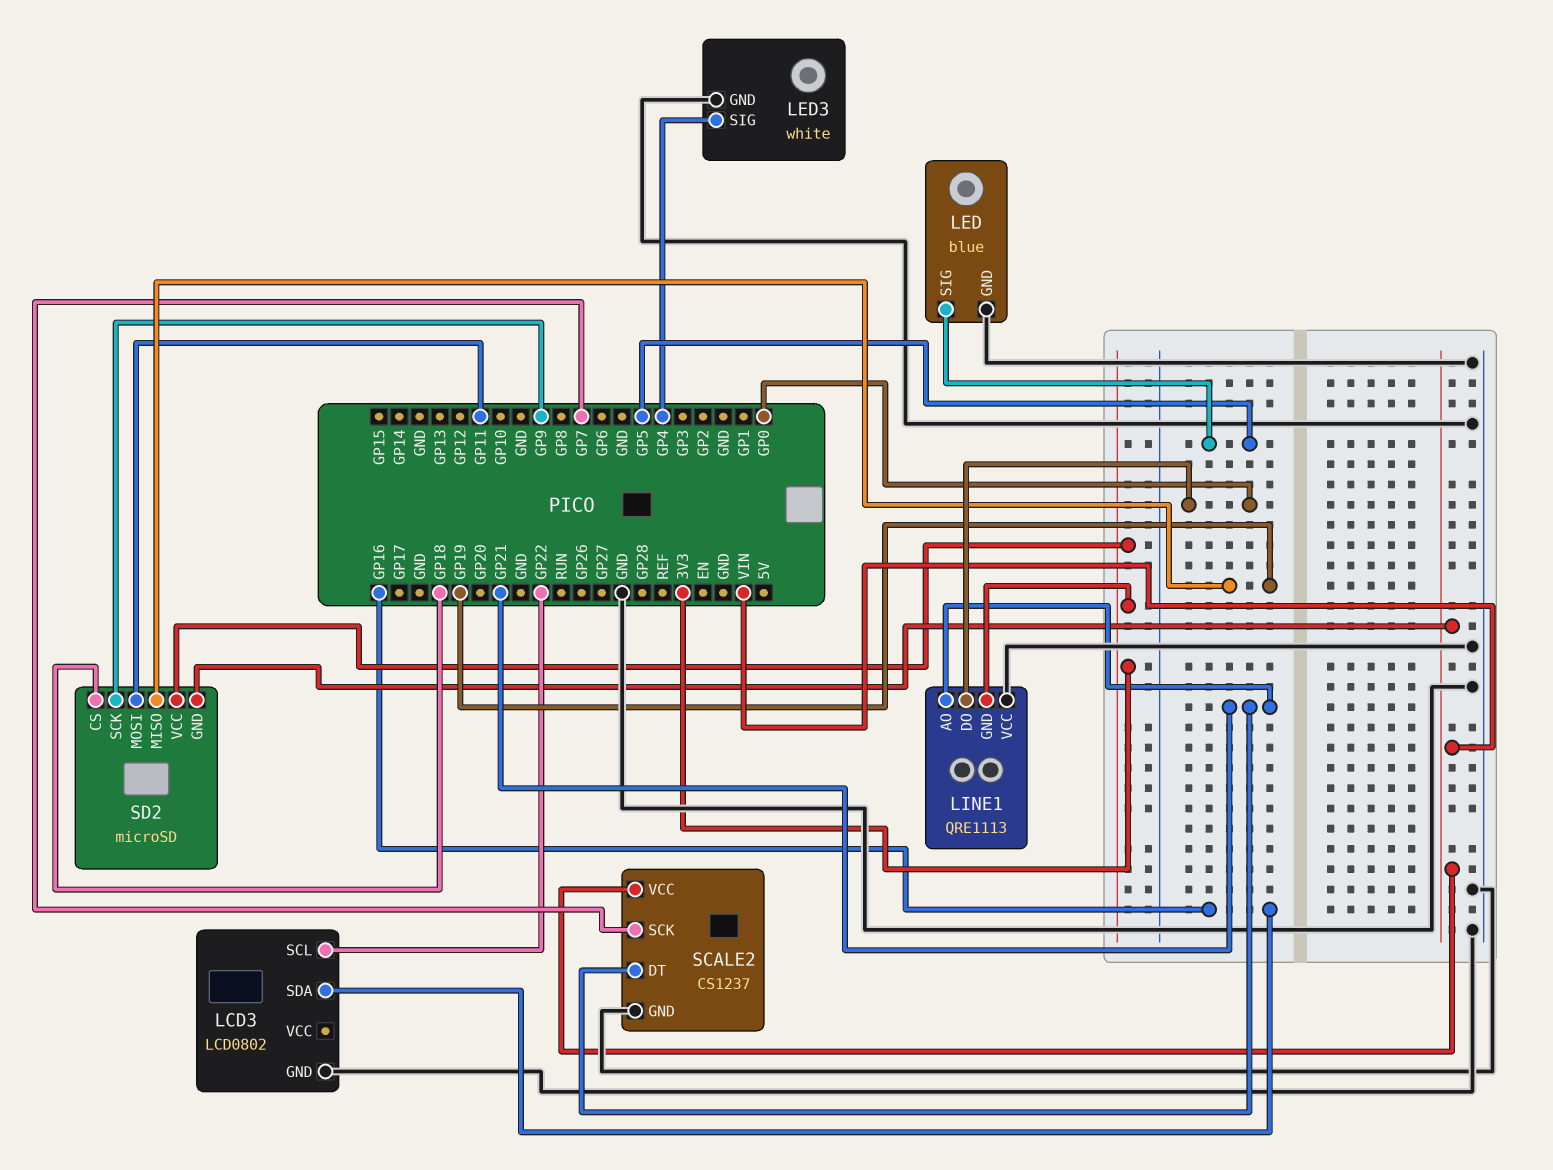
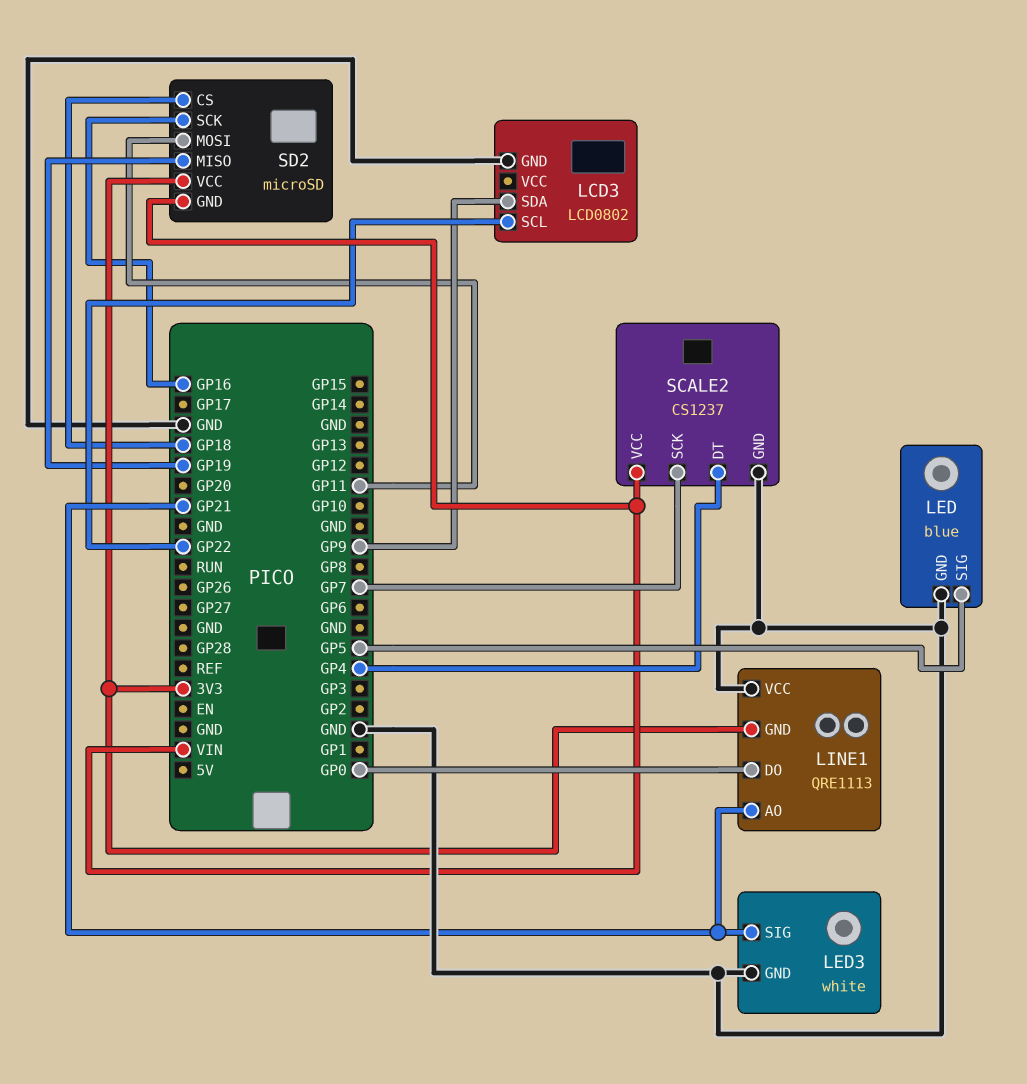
LCD3 pin SDA: GP16 -> GP9
LED3 pin SIG: GP4 -> GP21
SCALE2 pin DT: GP21 -> GP4
SD2 pin SCK: GP9 -> GP16

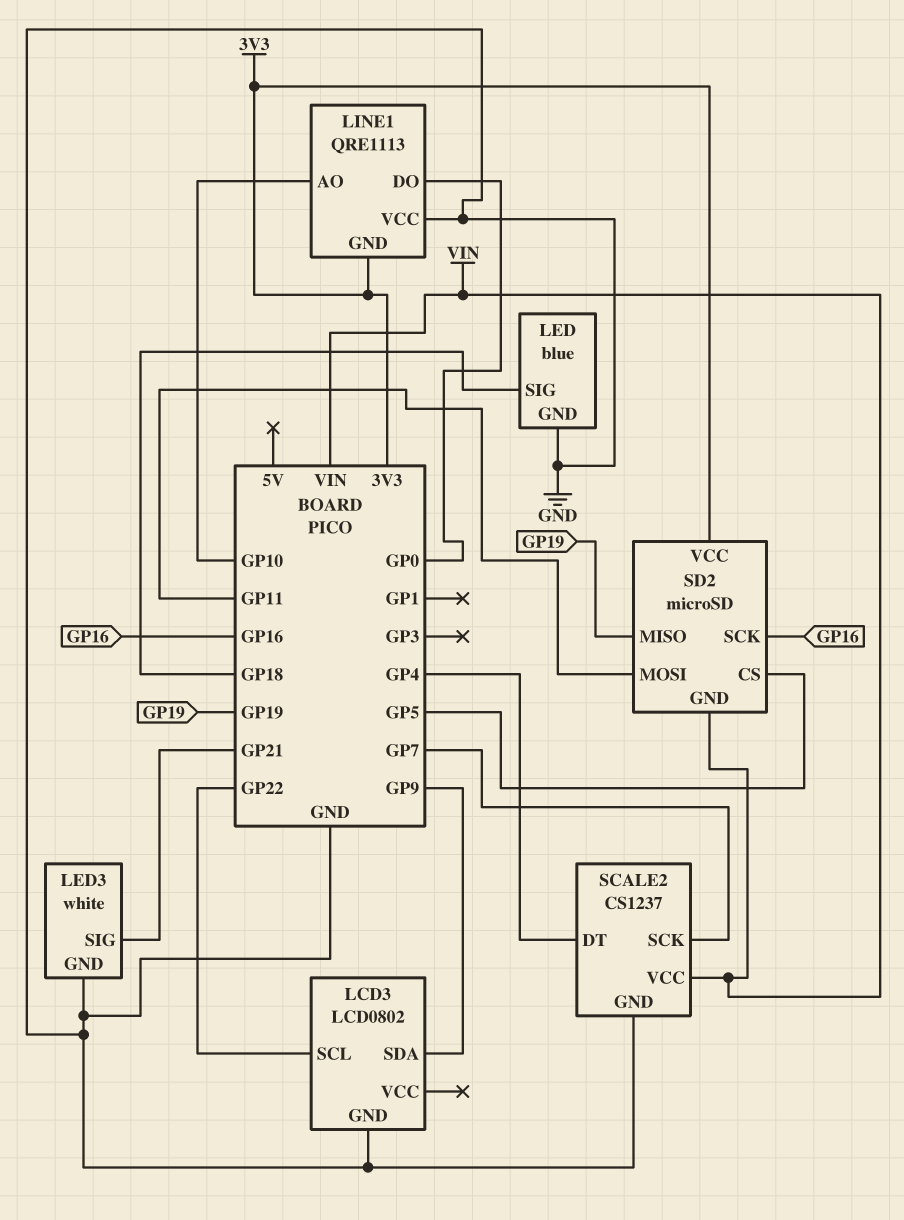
LED pin SIG: GP5 -> GP18
LINE1 pin AO: GP21 -> GP10
SD2 pin CS: GP18 -> GP5

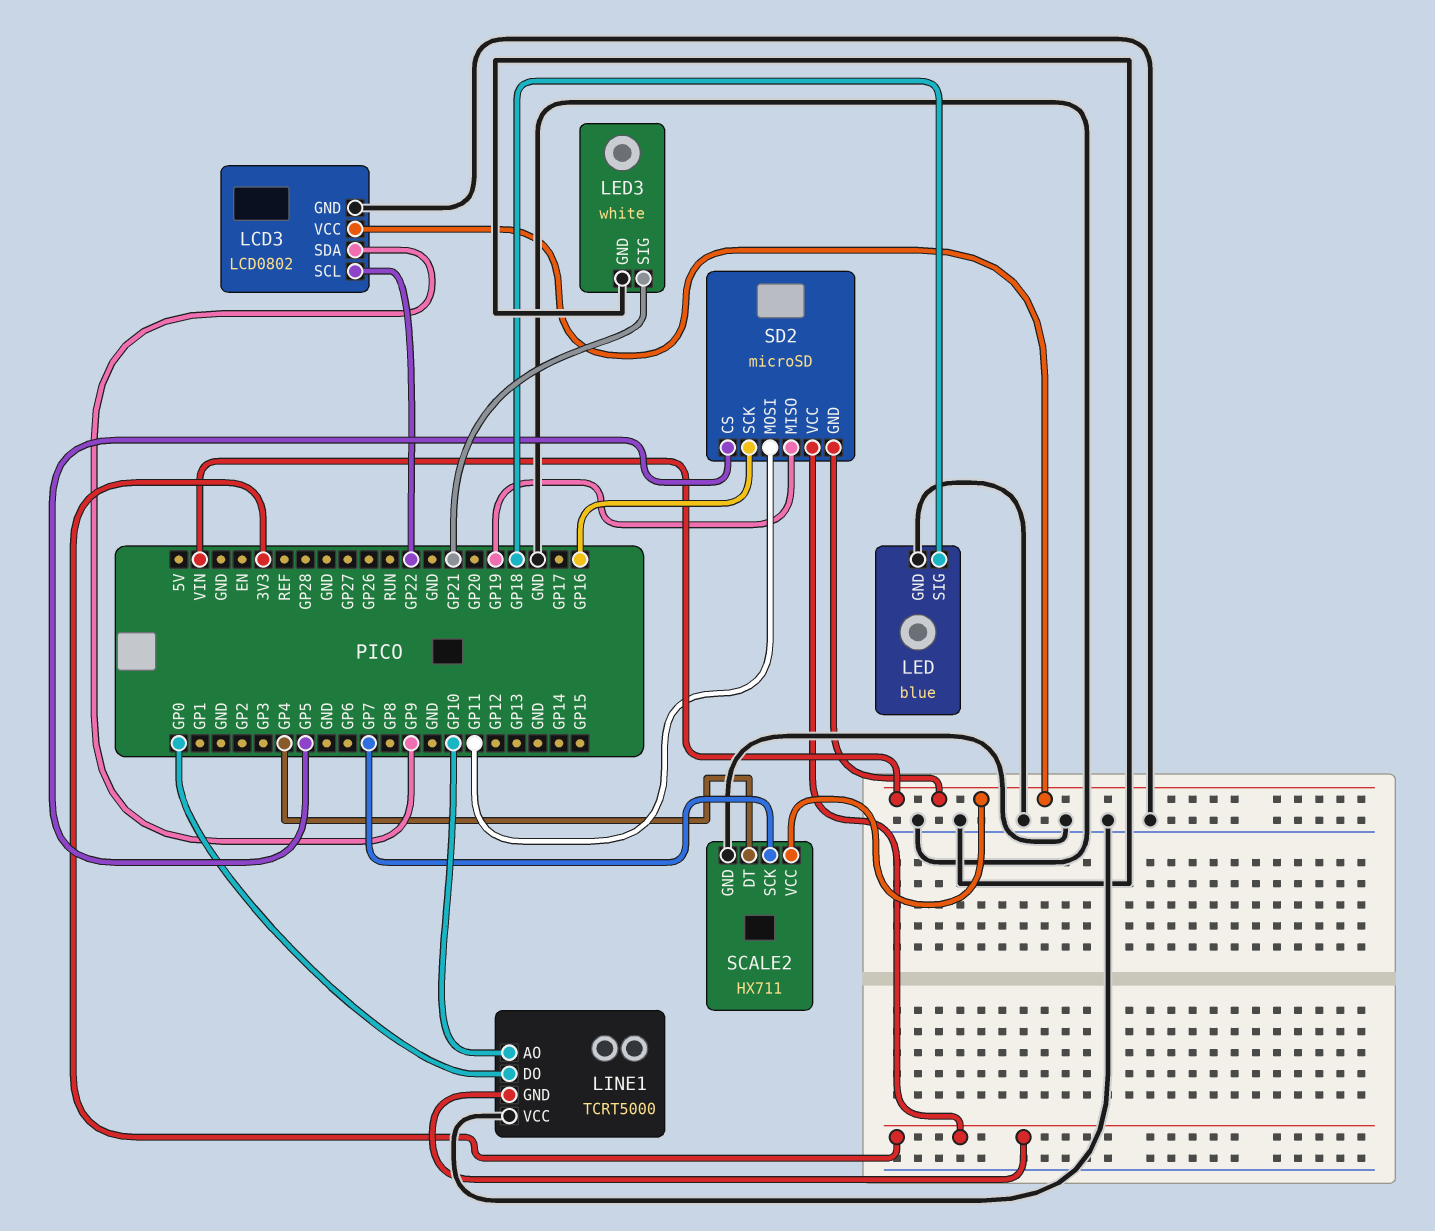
LCD3 pin VCC: none -> VIN
LINE1: QRE1113 -> TCRT5000
SCALE2: CS1237 -> HX711

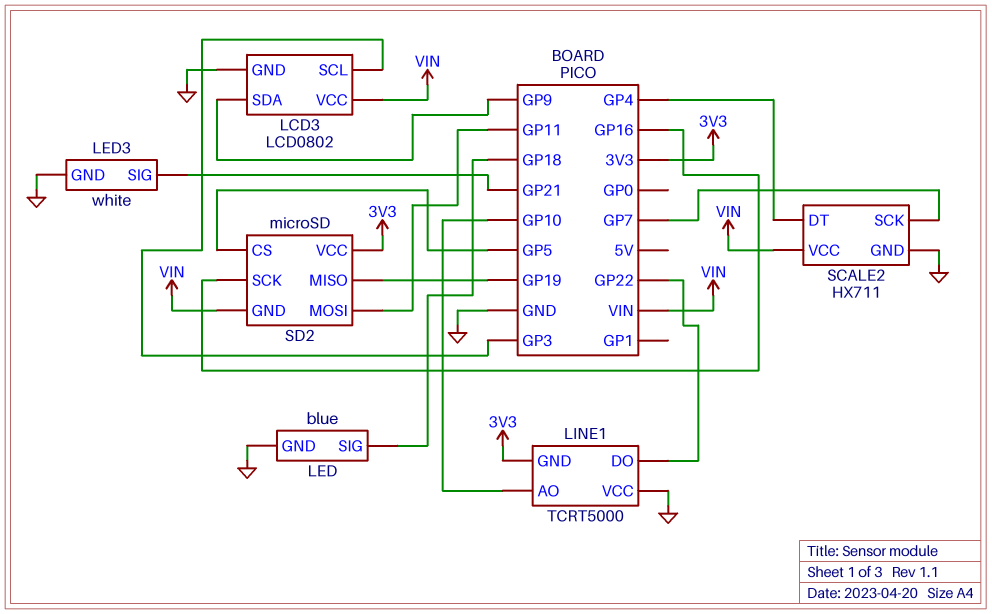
LCD3 pin SCL: GP22 -> GP3
LINE1 pin DO: GP0 -> GP22

